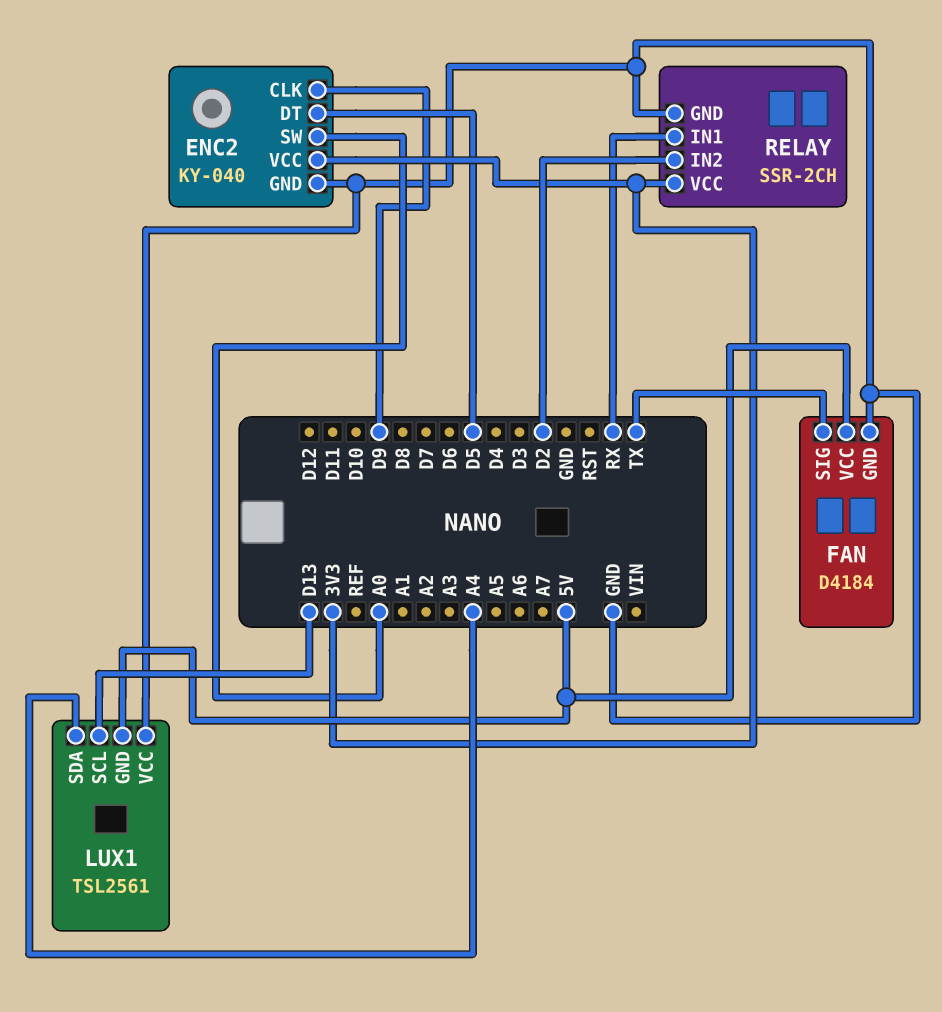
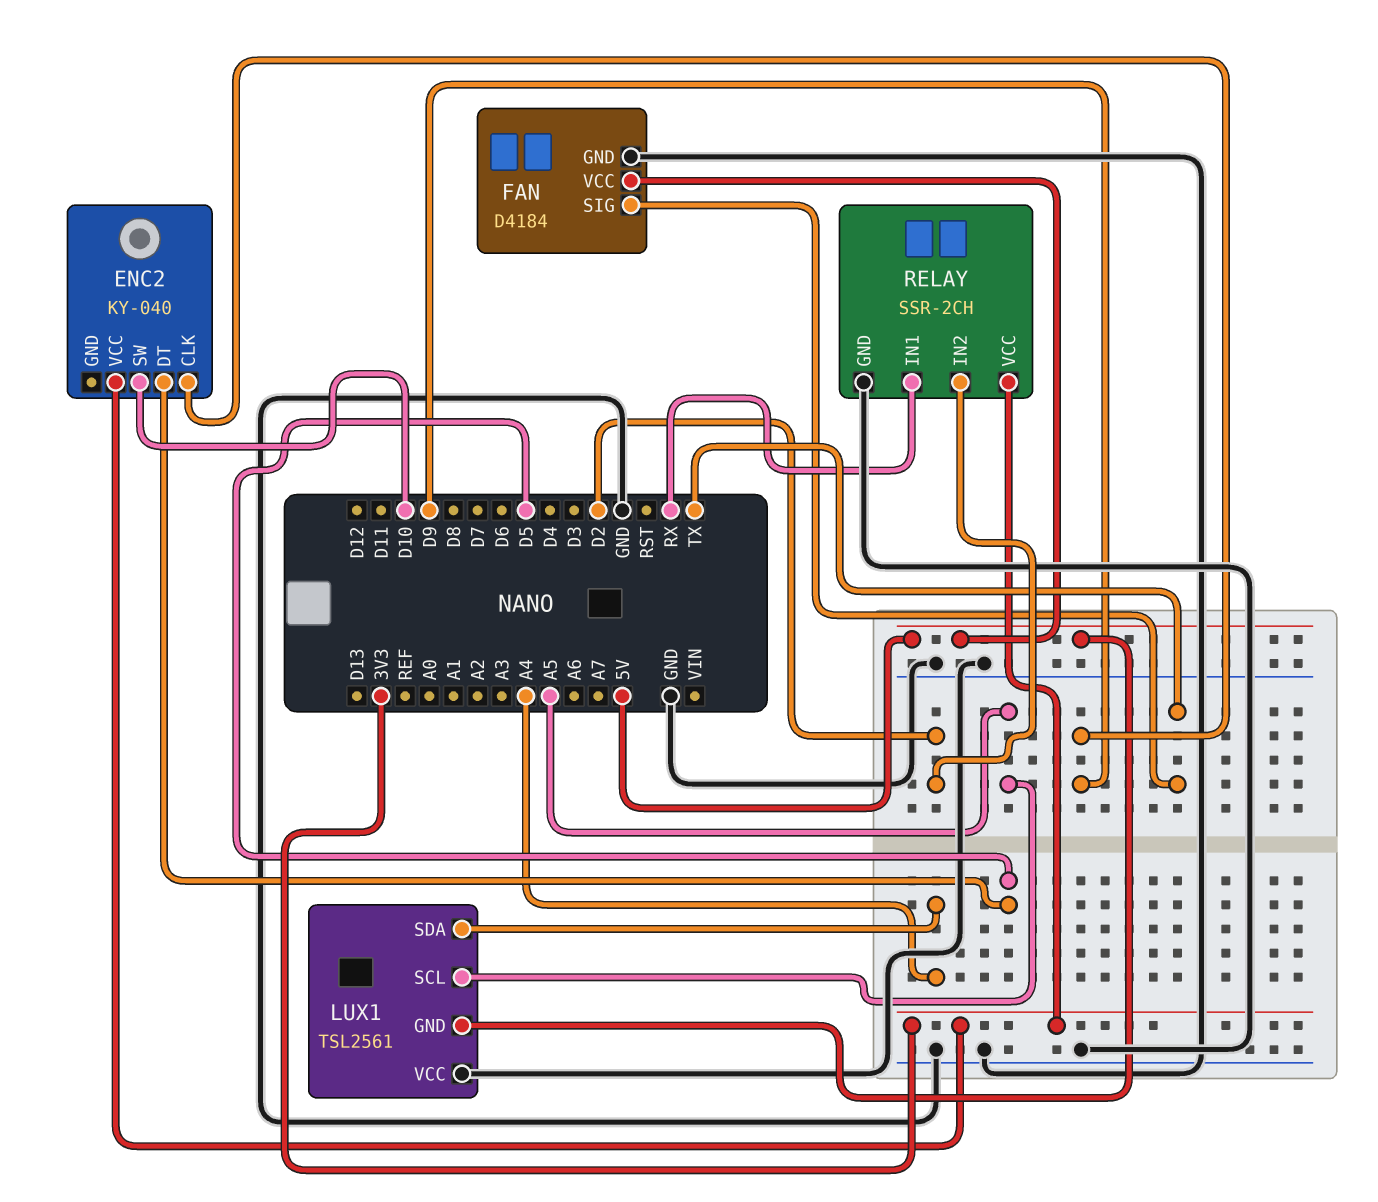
ENC2 pin GND: GND -> none
ENC2 pin SW: A0 -> D10
LUX1 pin SCL: D13 -> A5

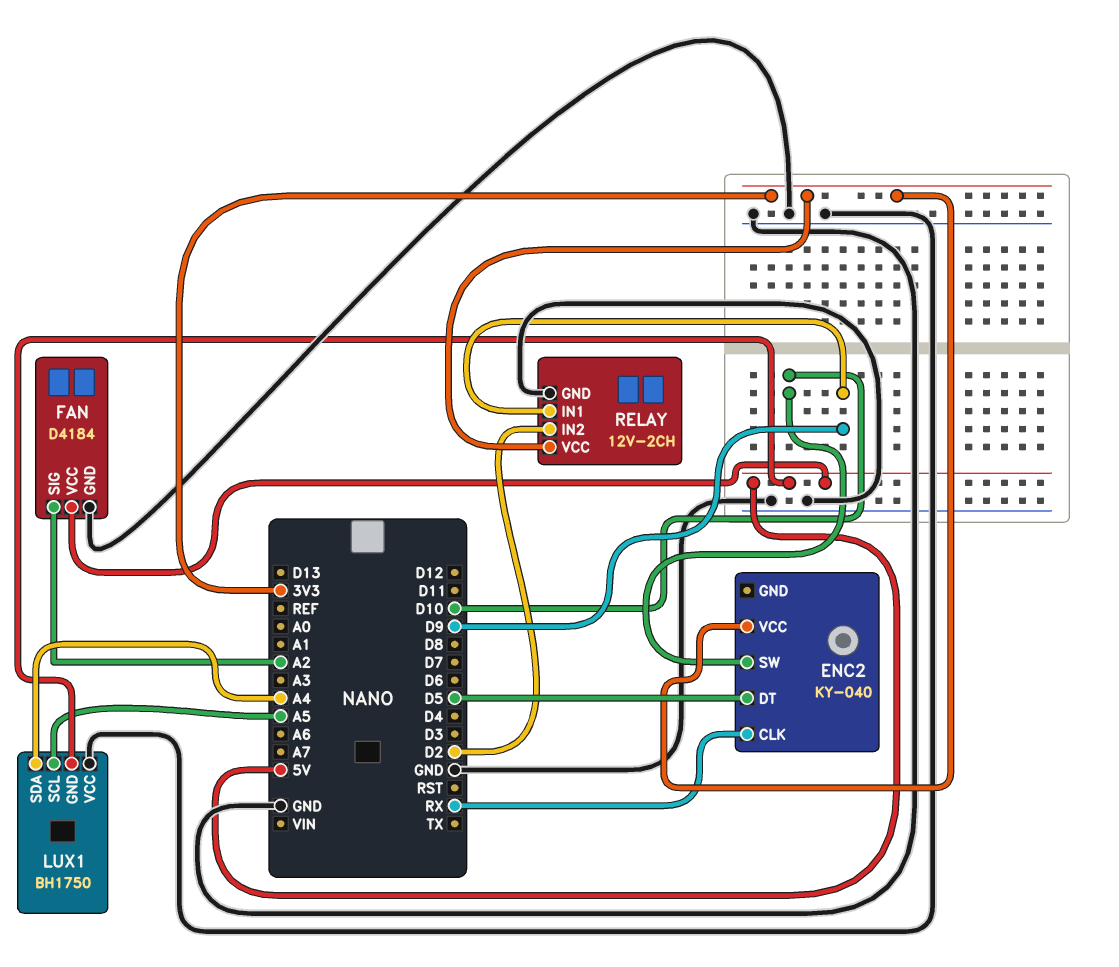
ENC2 pin CLK: D9 -> RX
FAN pin SIG: TX -> A2
LUX1: TSL2561 -> BH1750
RELAY: SSR-2CH -> 12V-2CH
RELAY pin IN1: RX -> D9

